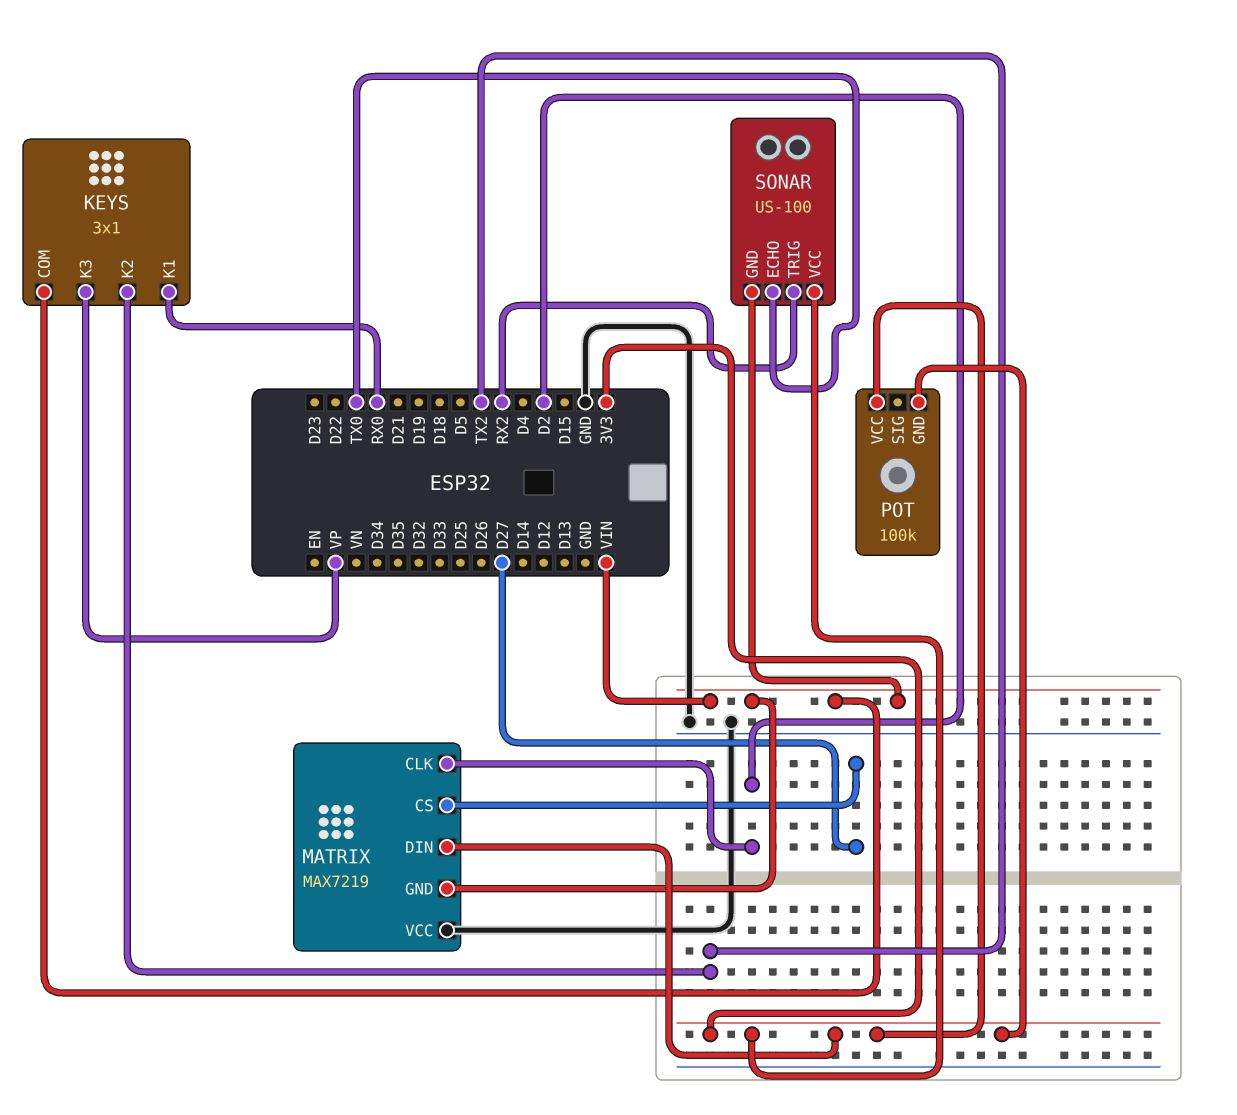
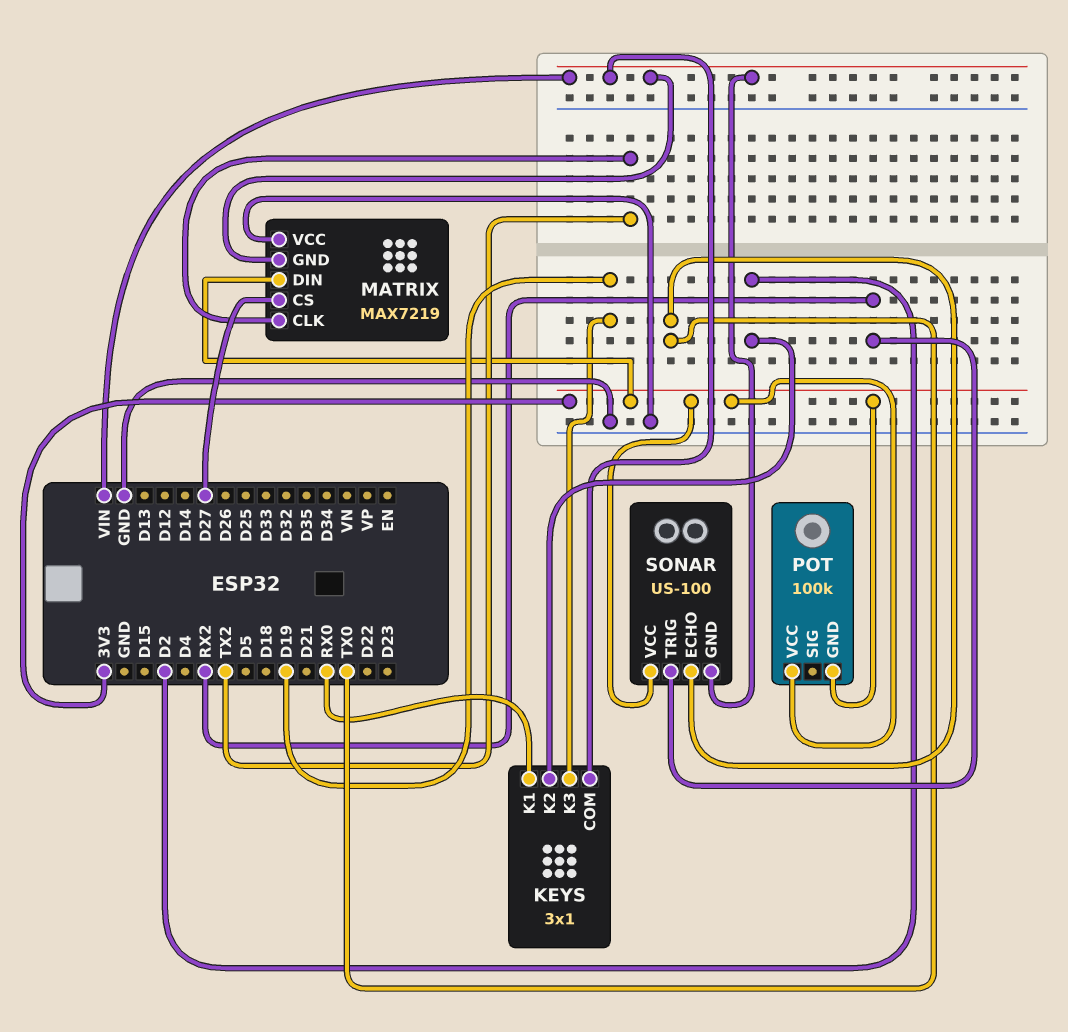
KEYS pin K2: TX2 -> D2
KEYS pin K3: VP -> D19
MATRIX pin CLK: D2 -> TX2

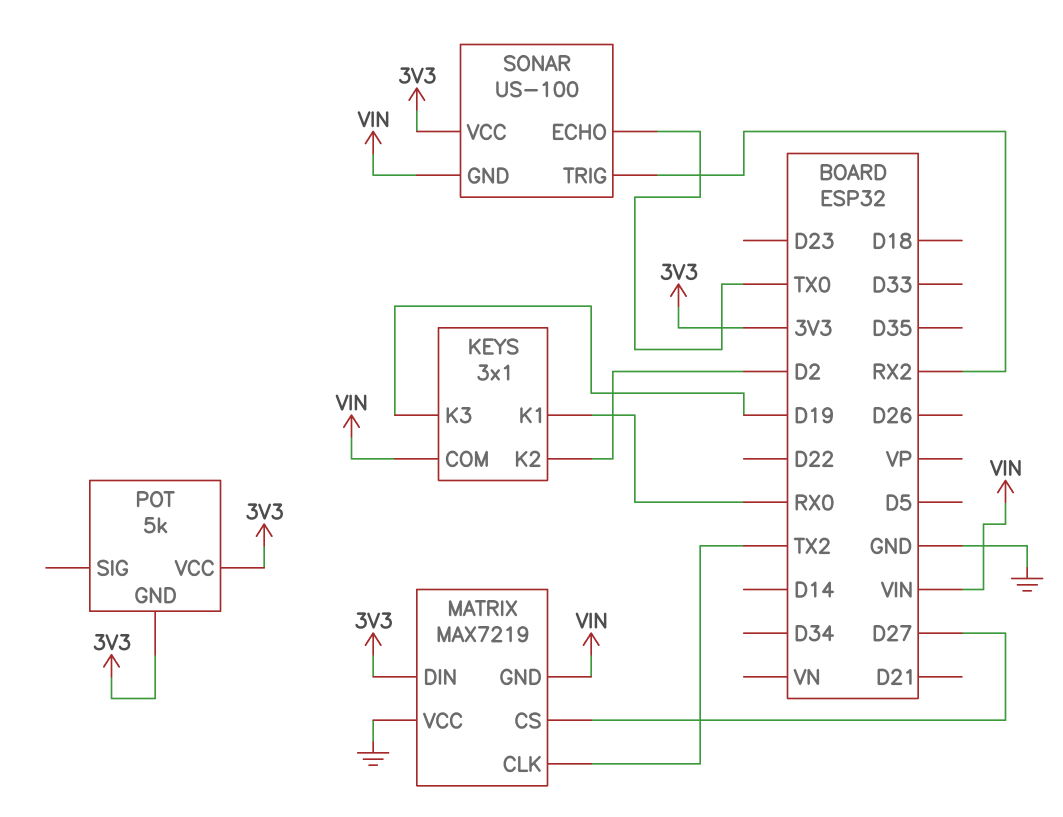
POT: 100k -> 5k

